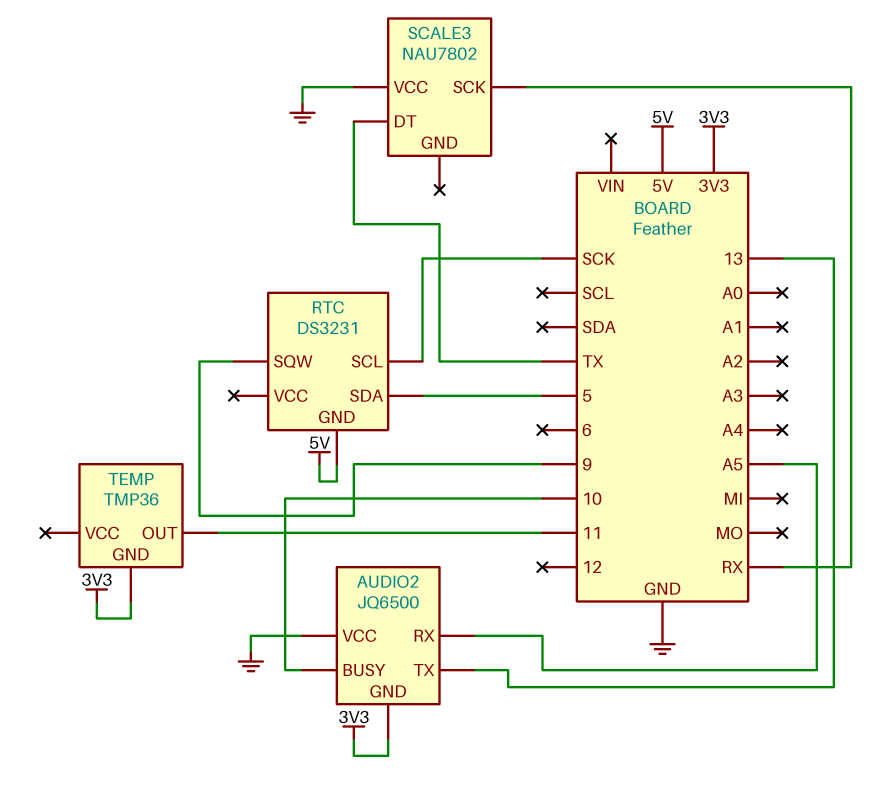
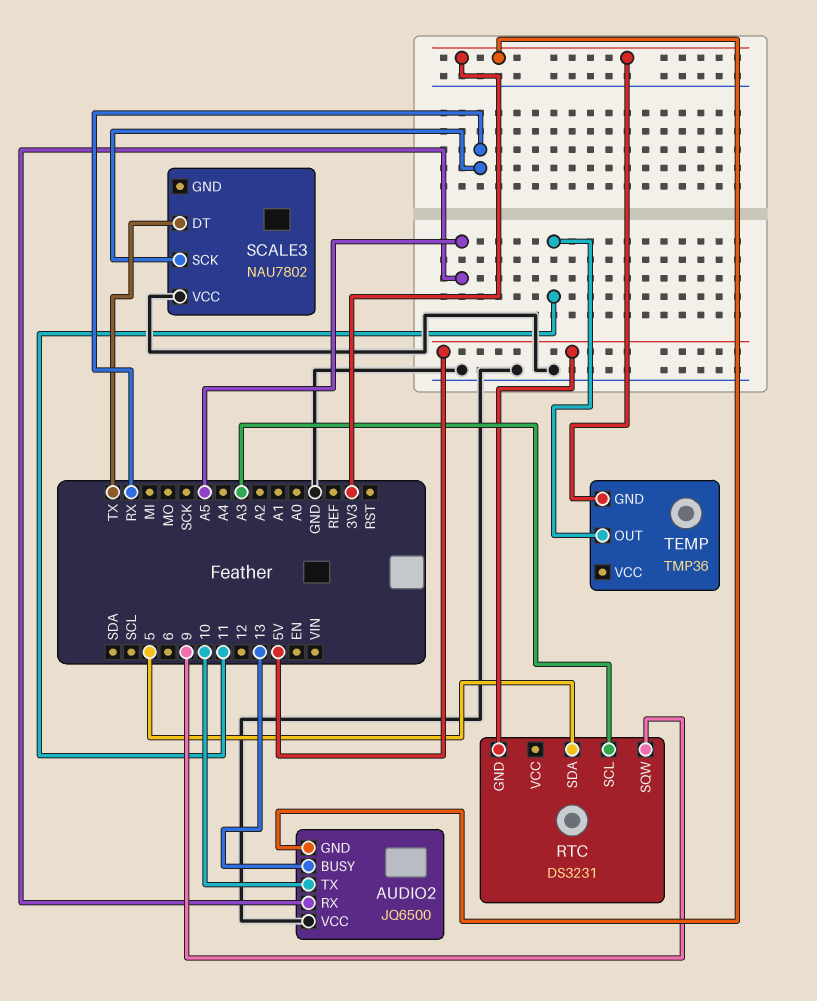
AUDIO2 pin BUSY: 10 -> 13
AUDIO2 pin TX: 13 -> 10
RTC pin SCL: SCK -> A3

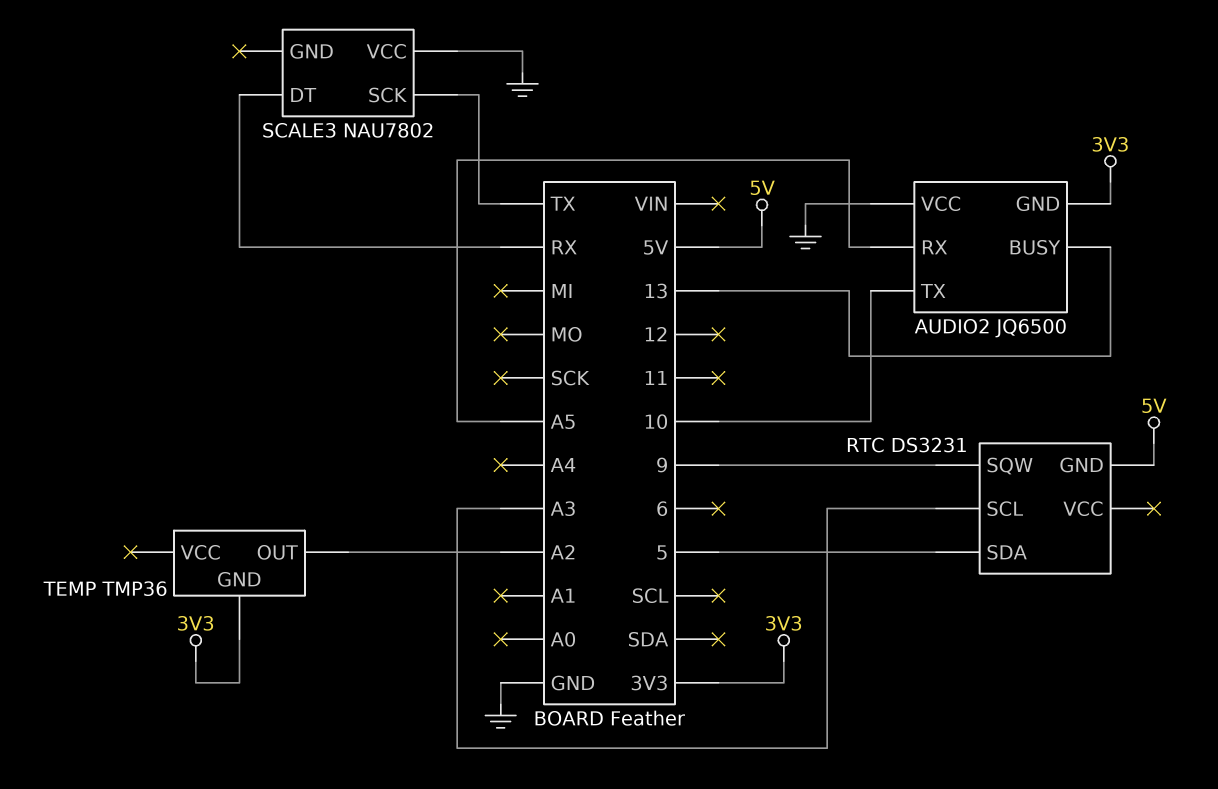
SCALE3 pin DT: TX -> RX
SCALE3 pin SCK: RX -> TX
TEMP pin OUT: 11 -> A2

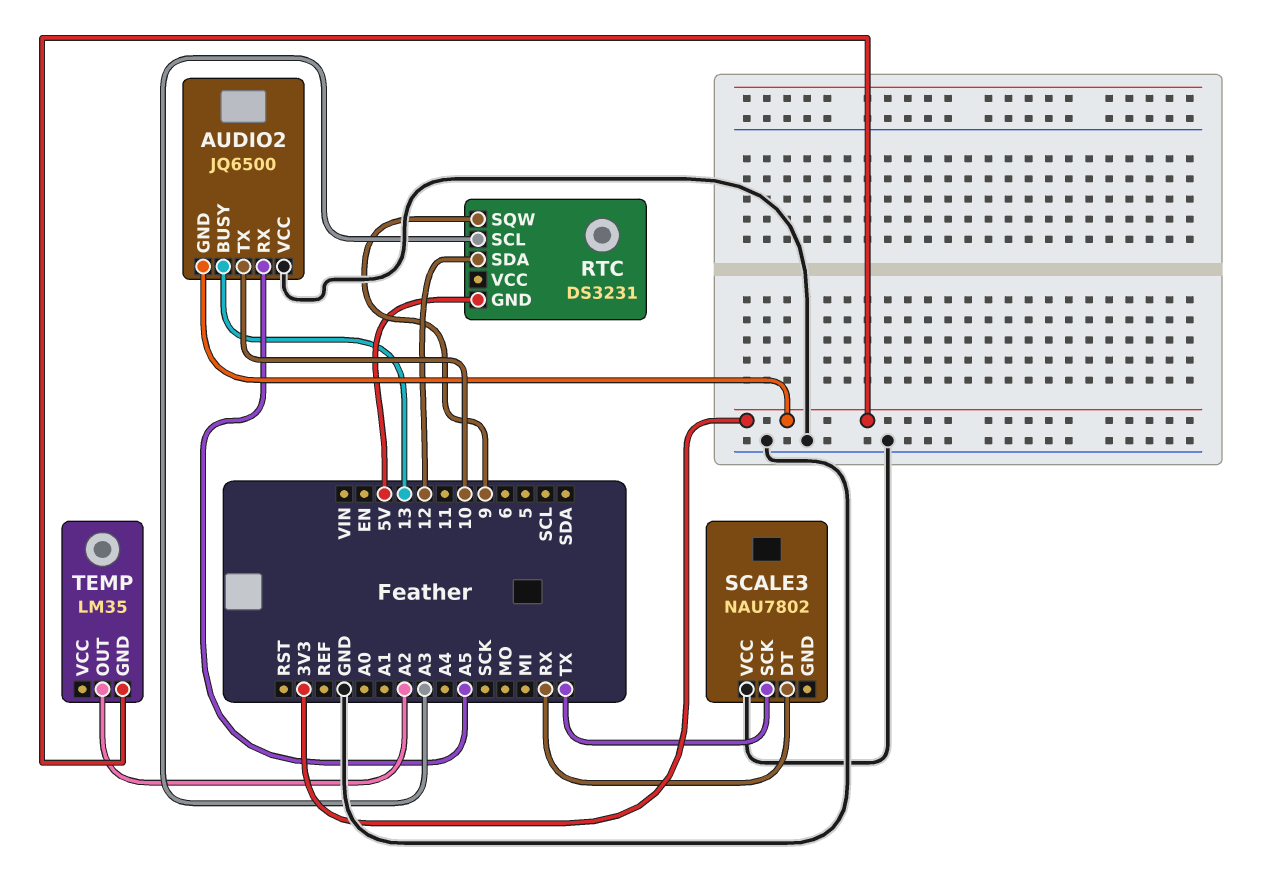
RTC pin SDA: 5 -> 12
TEMP: TMP36 -> LM35

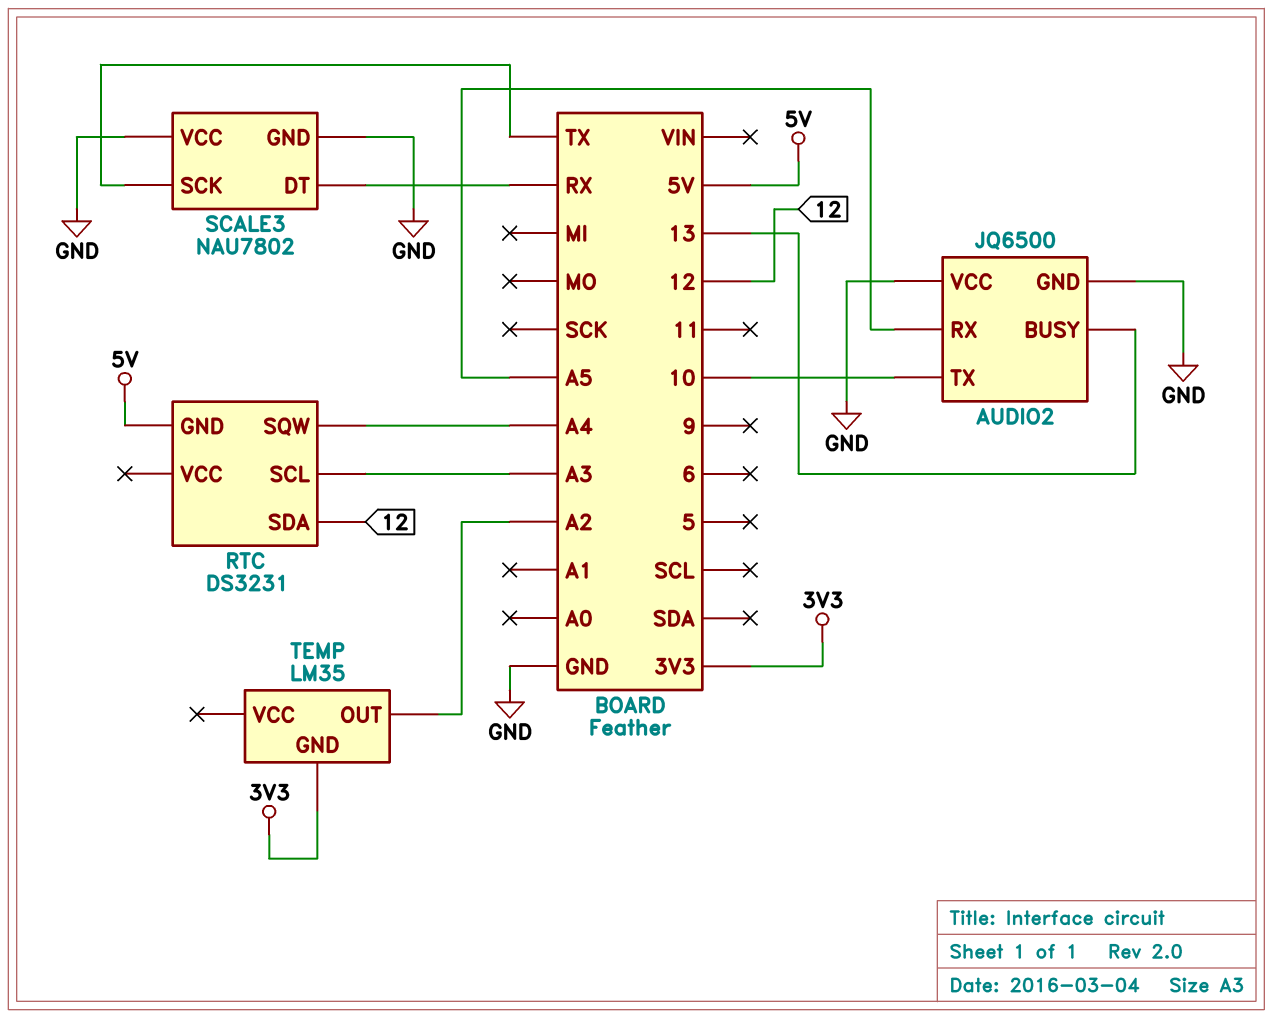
AUDIO2 pin GND: 3V3 -> GND
RTC pin SQW: 9 -> A4
SCALE3 pin GND: none -> GND

